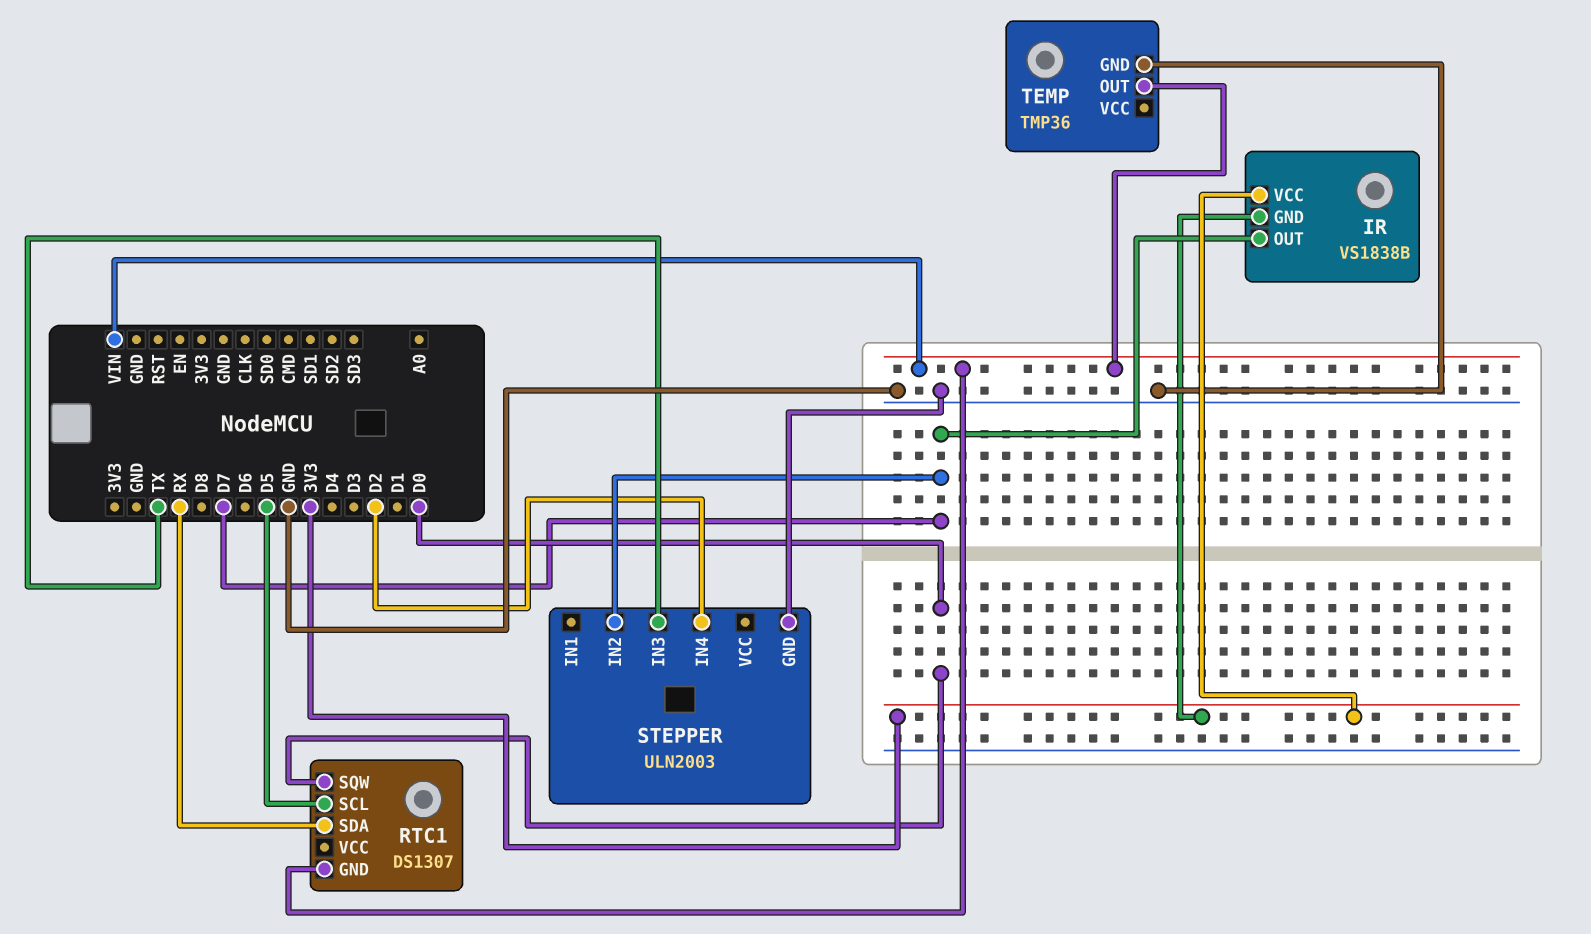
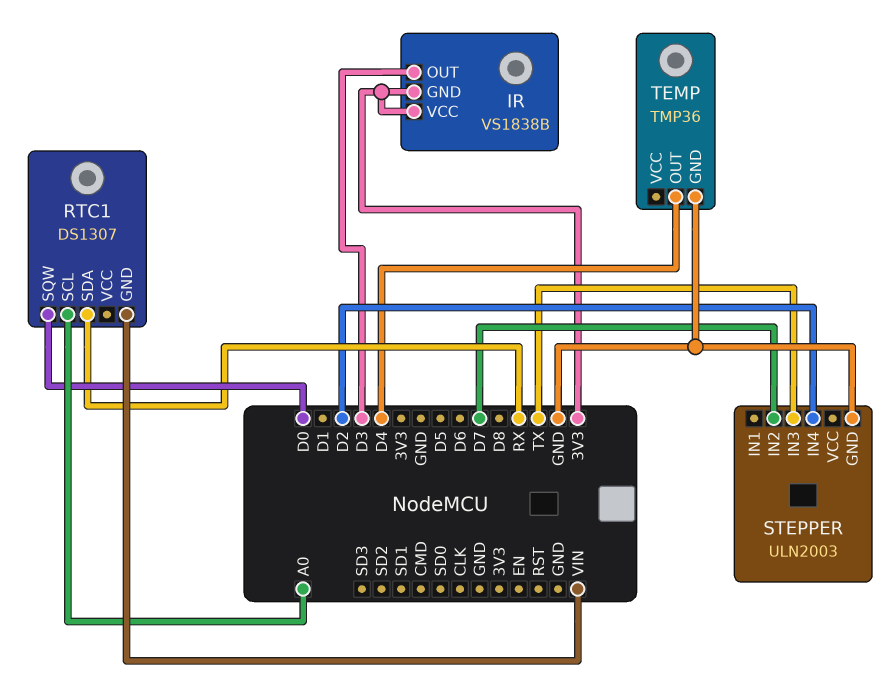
IR pin OUT: D7 -> D3
RTC1 pin SCL: D5 -> A0
TEMP pin OUT: VIN -> D4

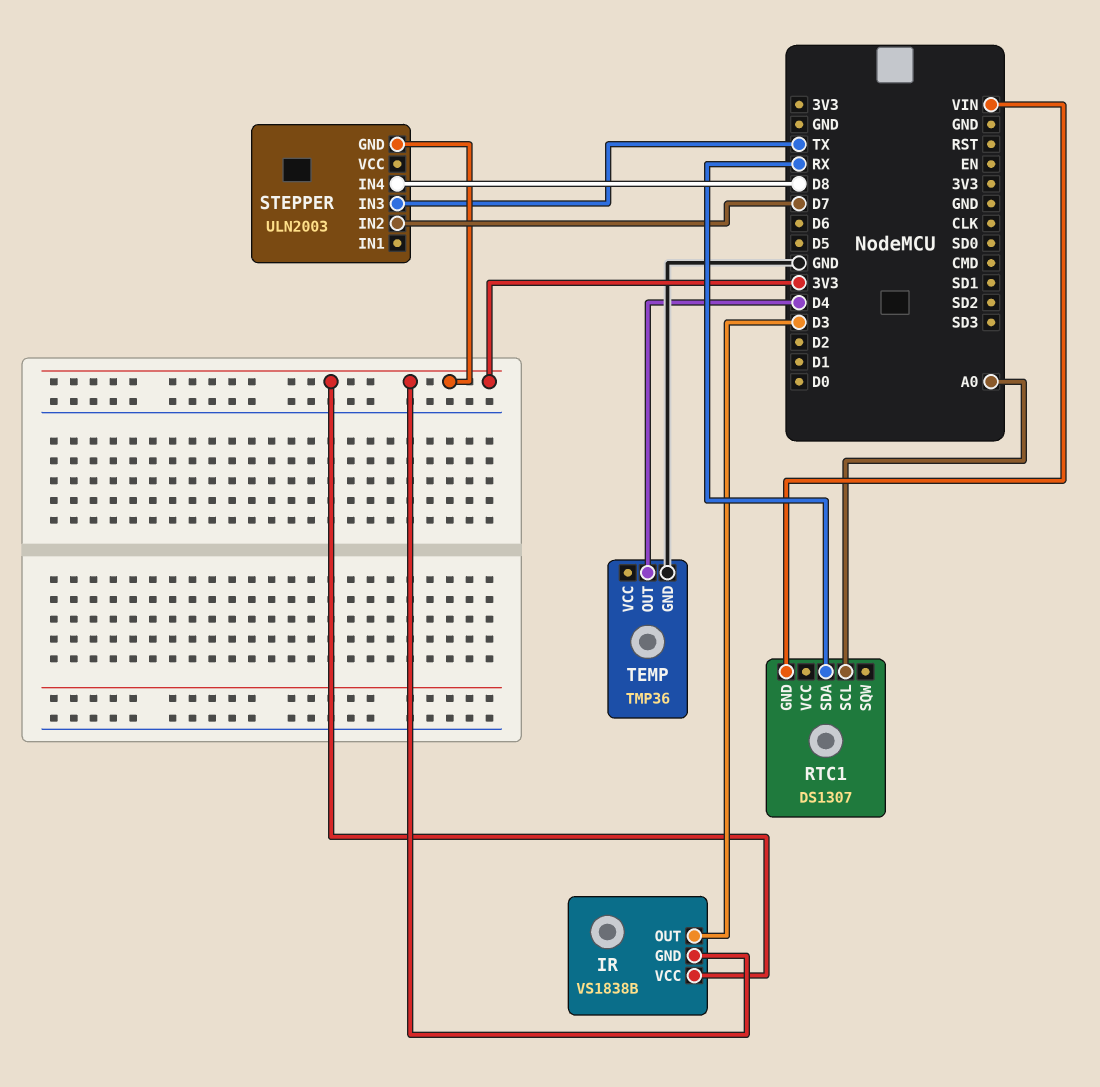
RTC1 pin SQW: D0 -> none
STEPPER pin GND: GND -> 3V3
STEPPER pin IN4: D2 -> D8

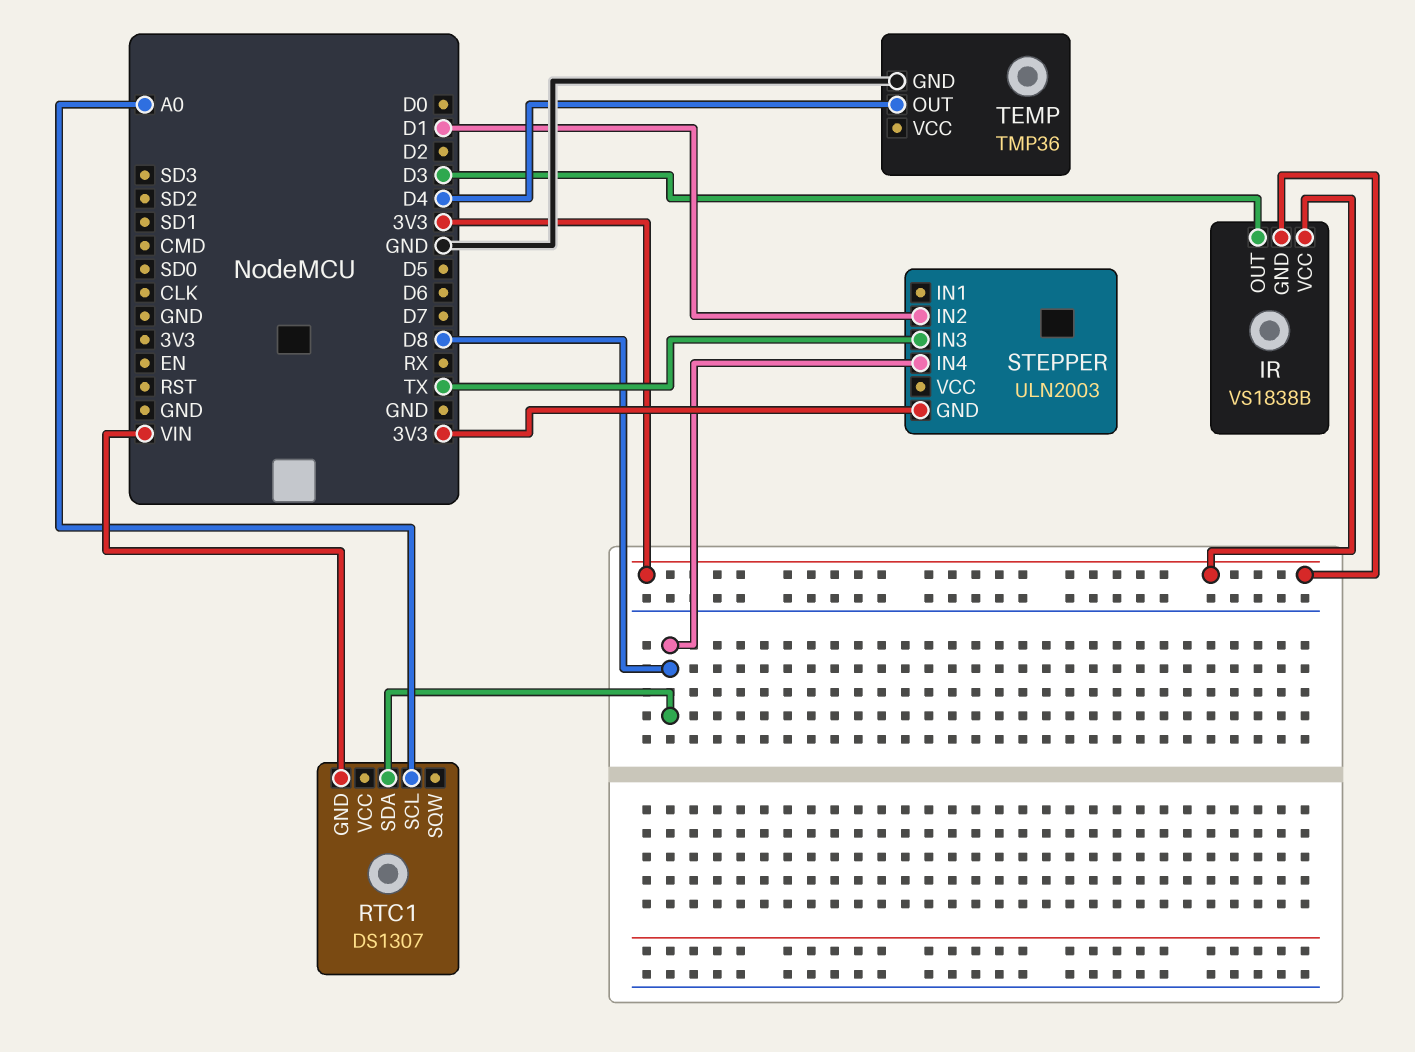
RTC1 pin SDA: RX -> D8
STEPPER pin IN2: D7 -> D1

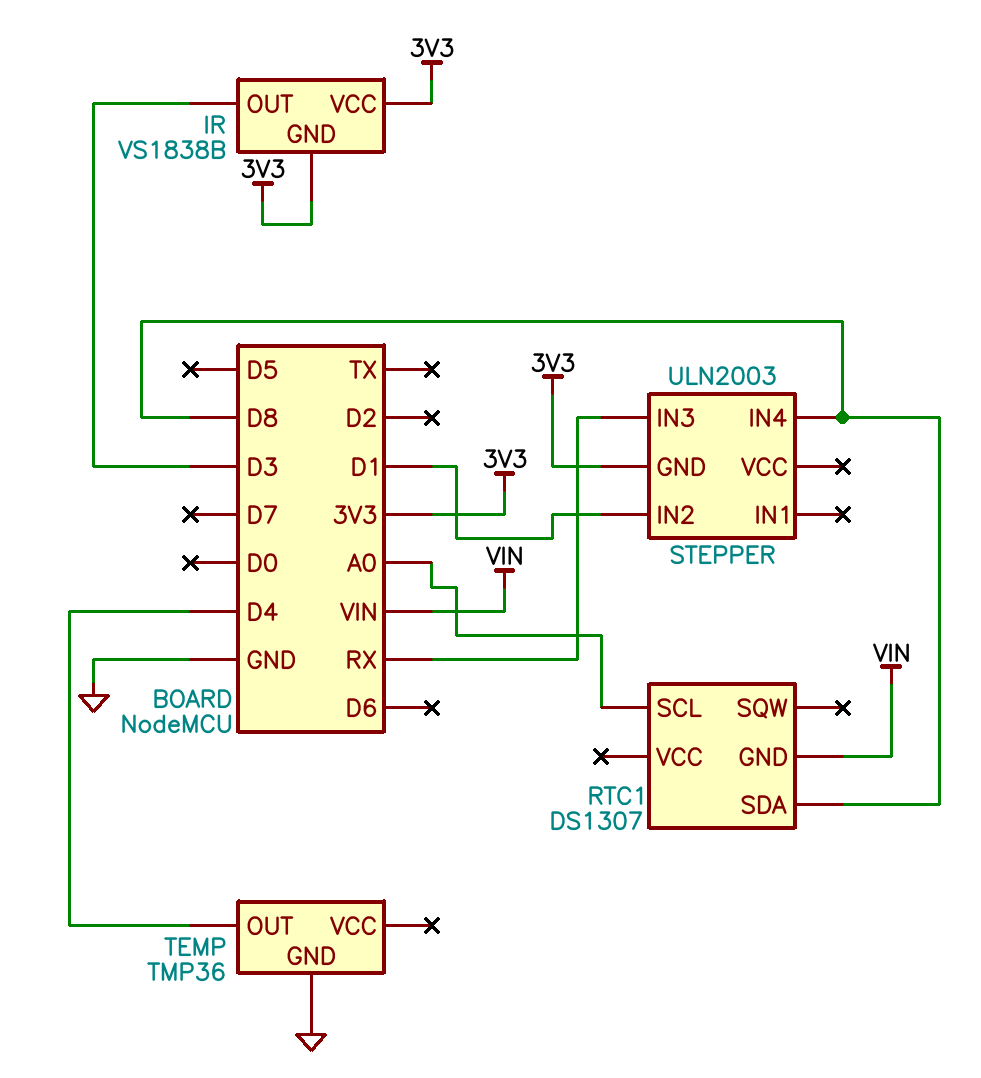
STEPPER pin IN3: TX -> RX

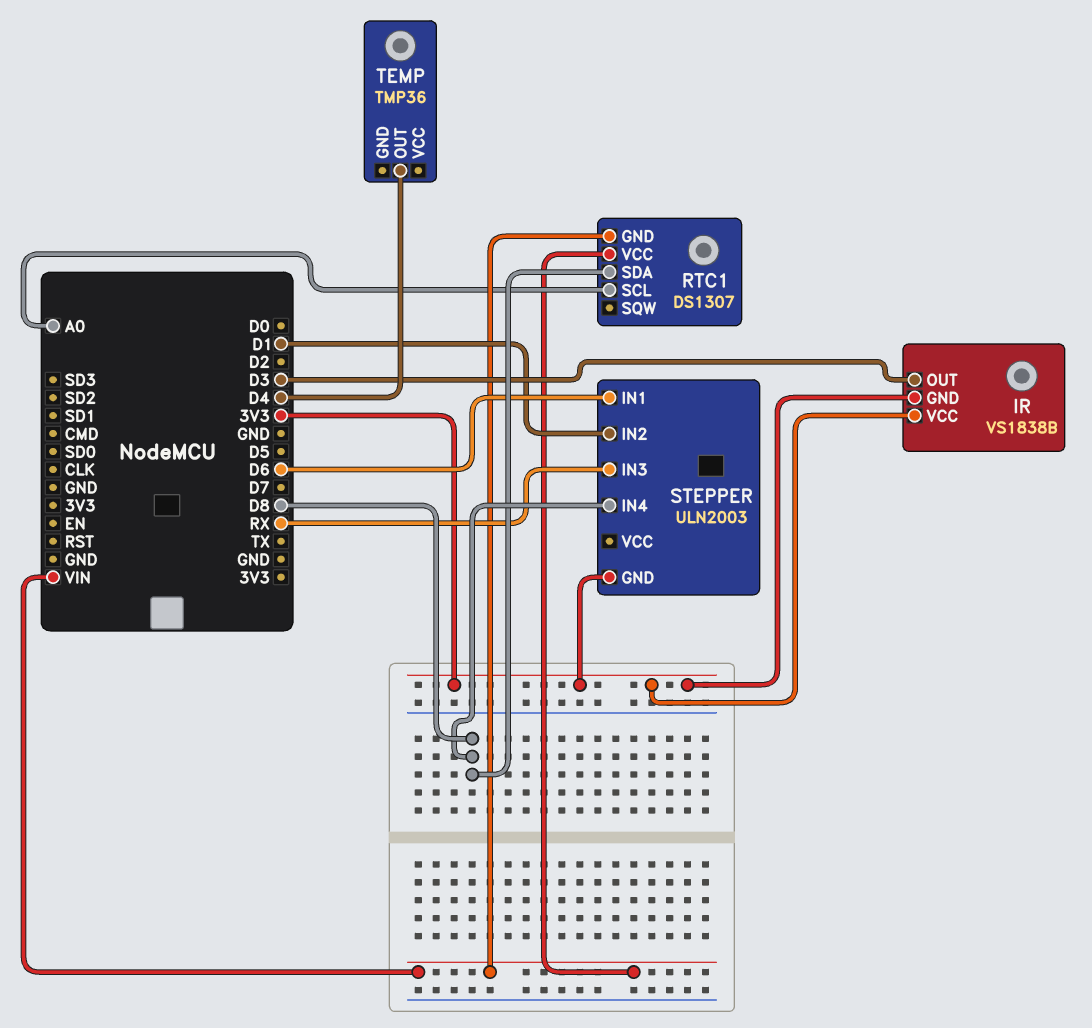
RTC1 pin VCC: none -> VIN
STEPPER pin IN1: none -> D6
TEMP pin GND: GND -> none

